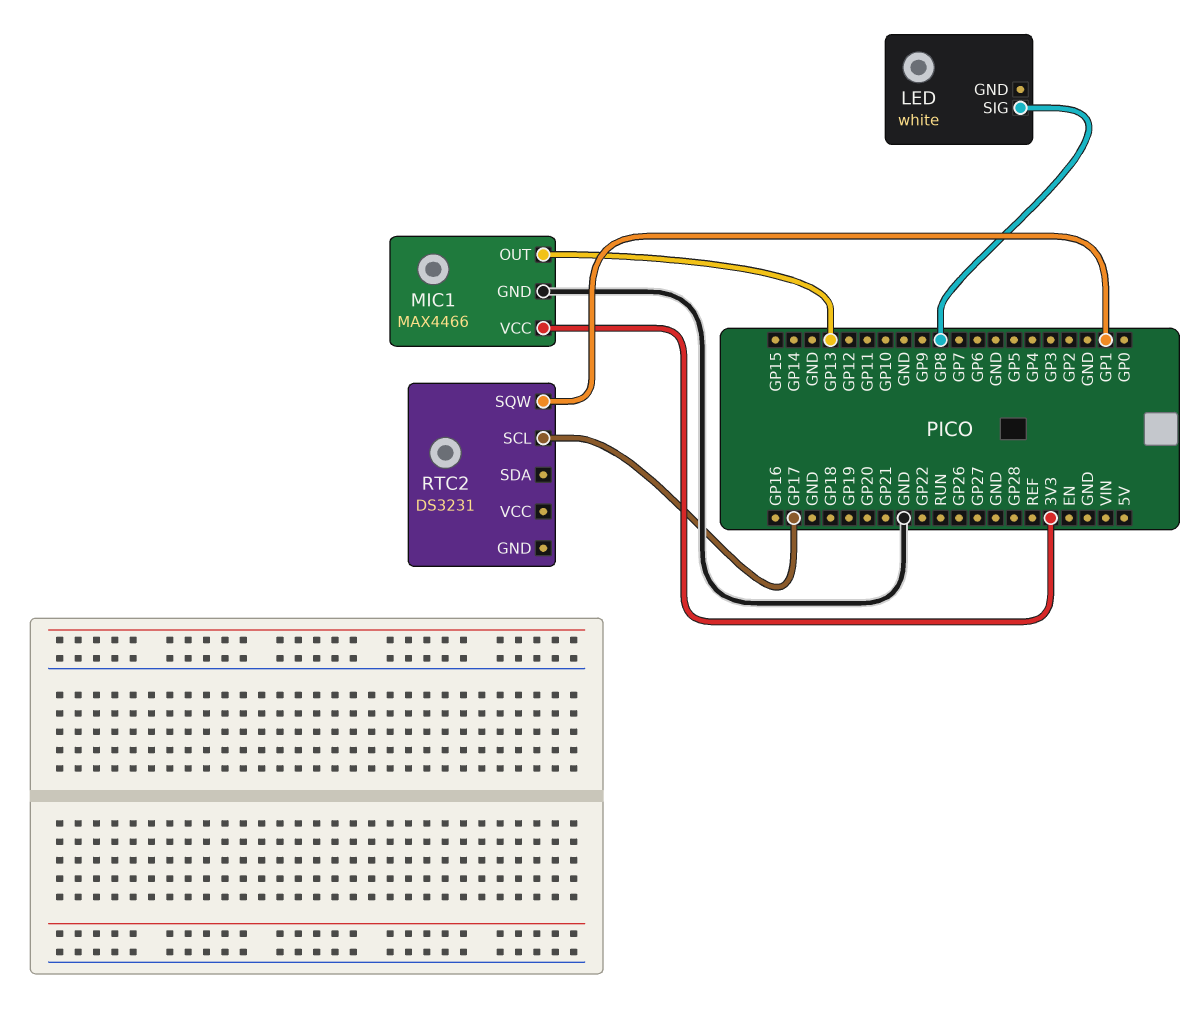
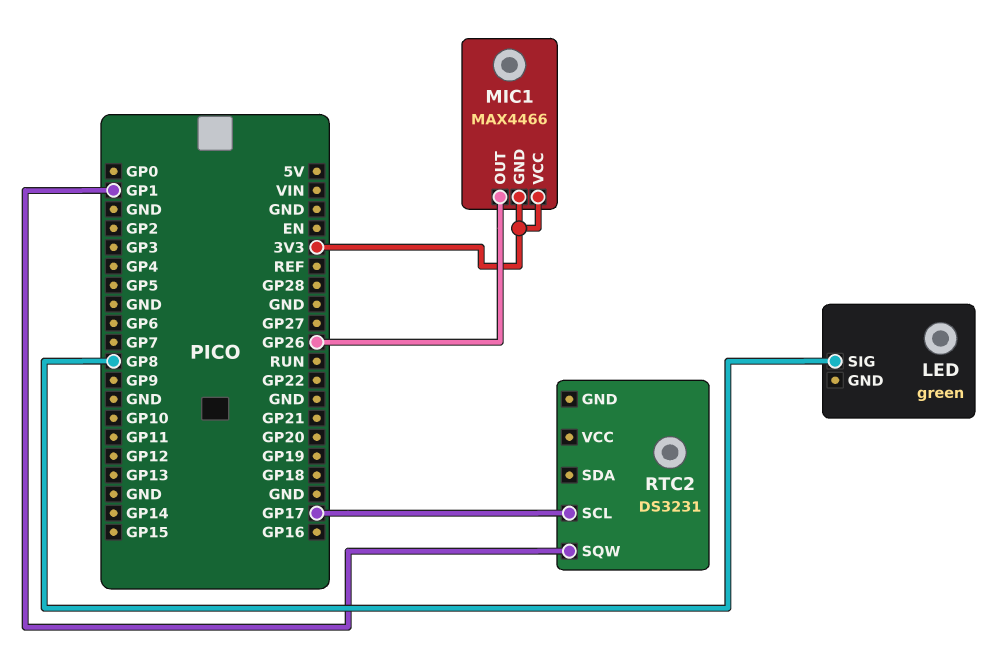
LED: white -> green
MIC1 pin GND: GND -> 3V3
MIC1 pin OUT: GP13 -> GP26

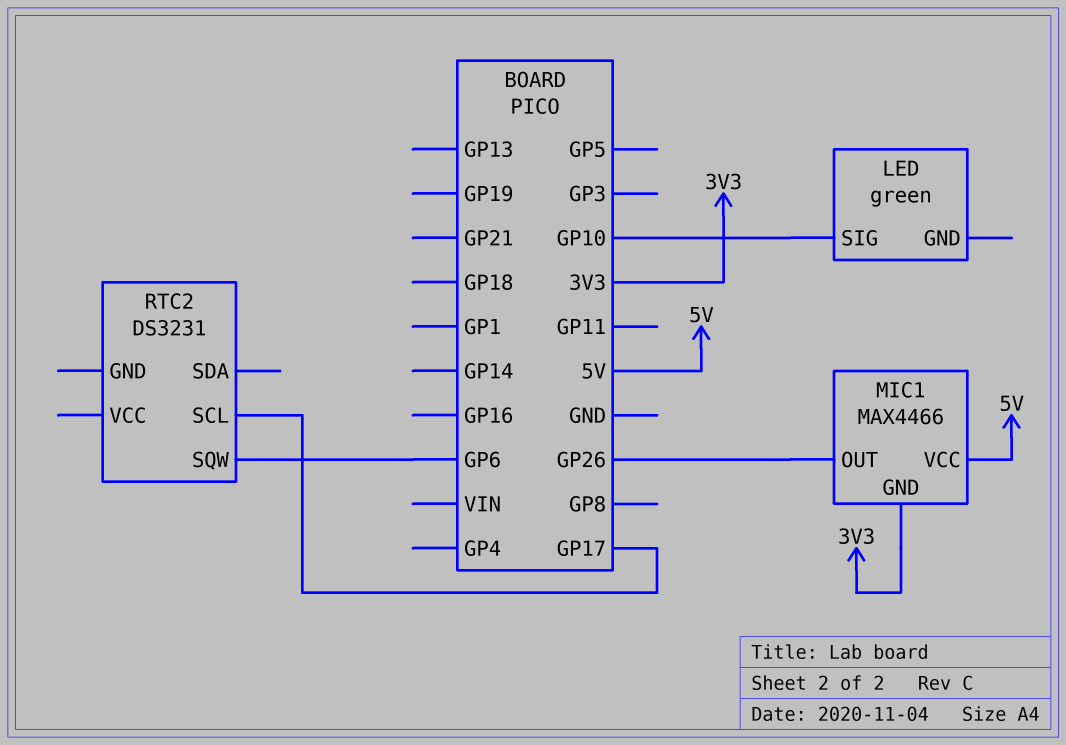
LED pin SIG: GP8 -> GP10
MIC1 pin VCC: 3V3 -> 5V
RTC2 pin SQW: GP1 -> GP6

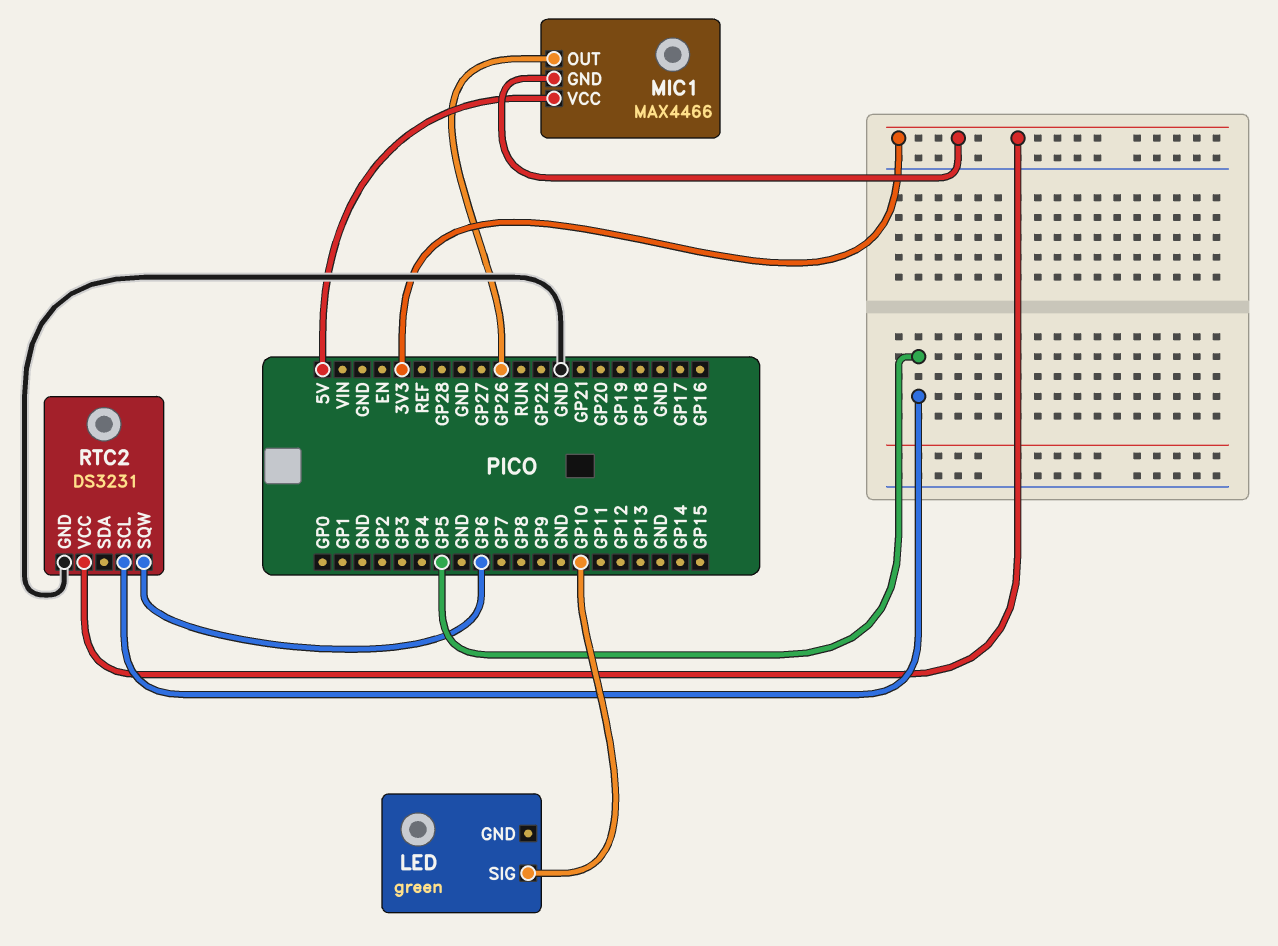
RTC2 pin GND: none -> GND
RTC2 pin SCL: GP17 -> GP5
RTC2 pin VCC: none -> 3V3

